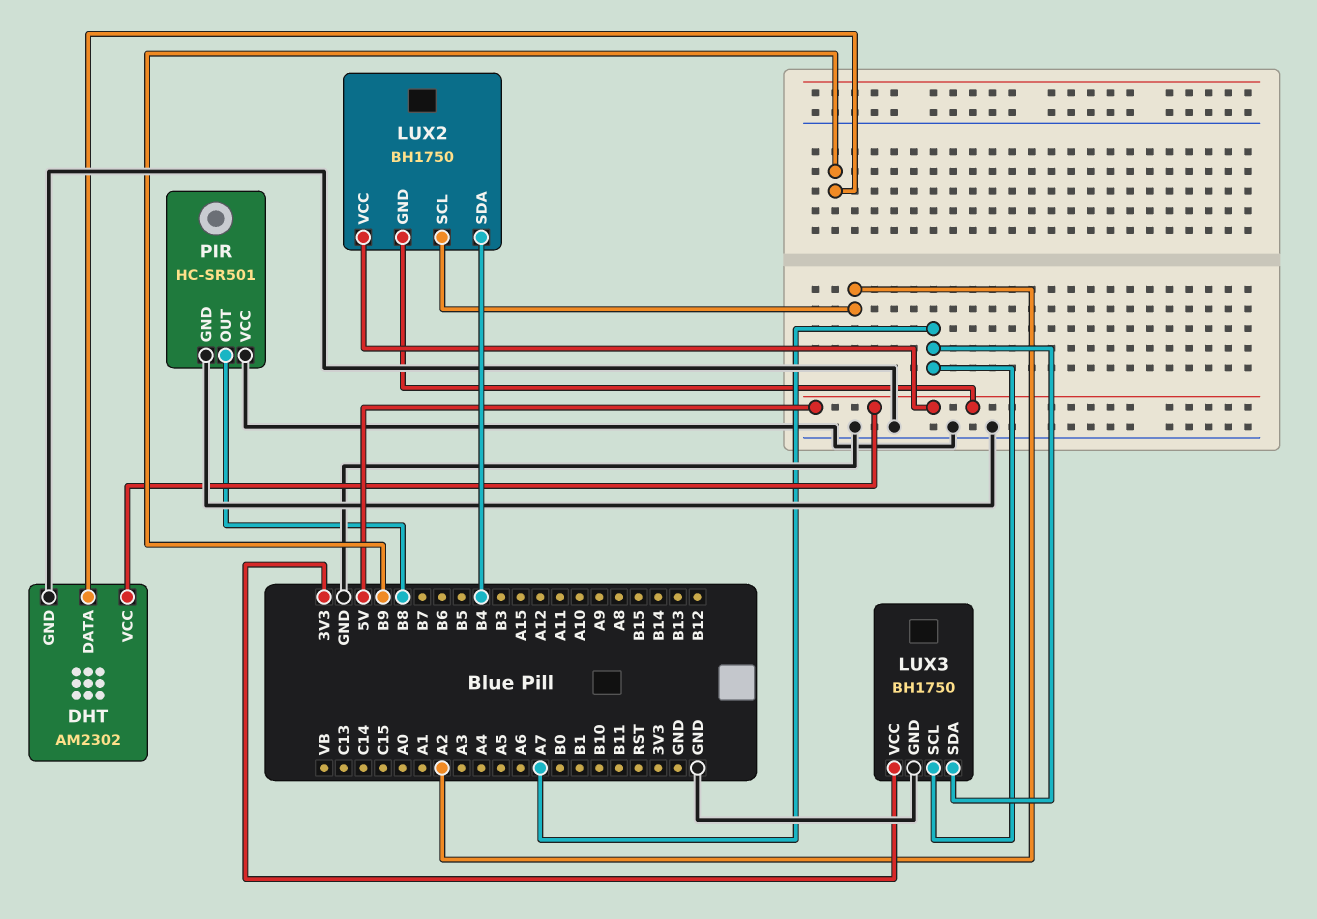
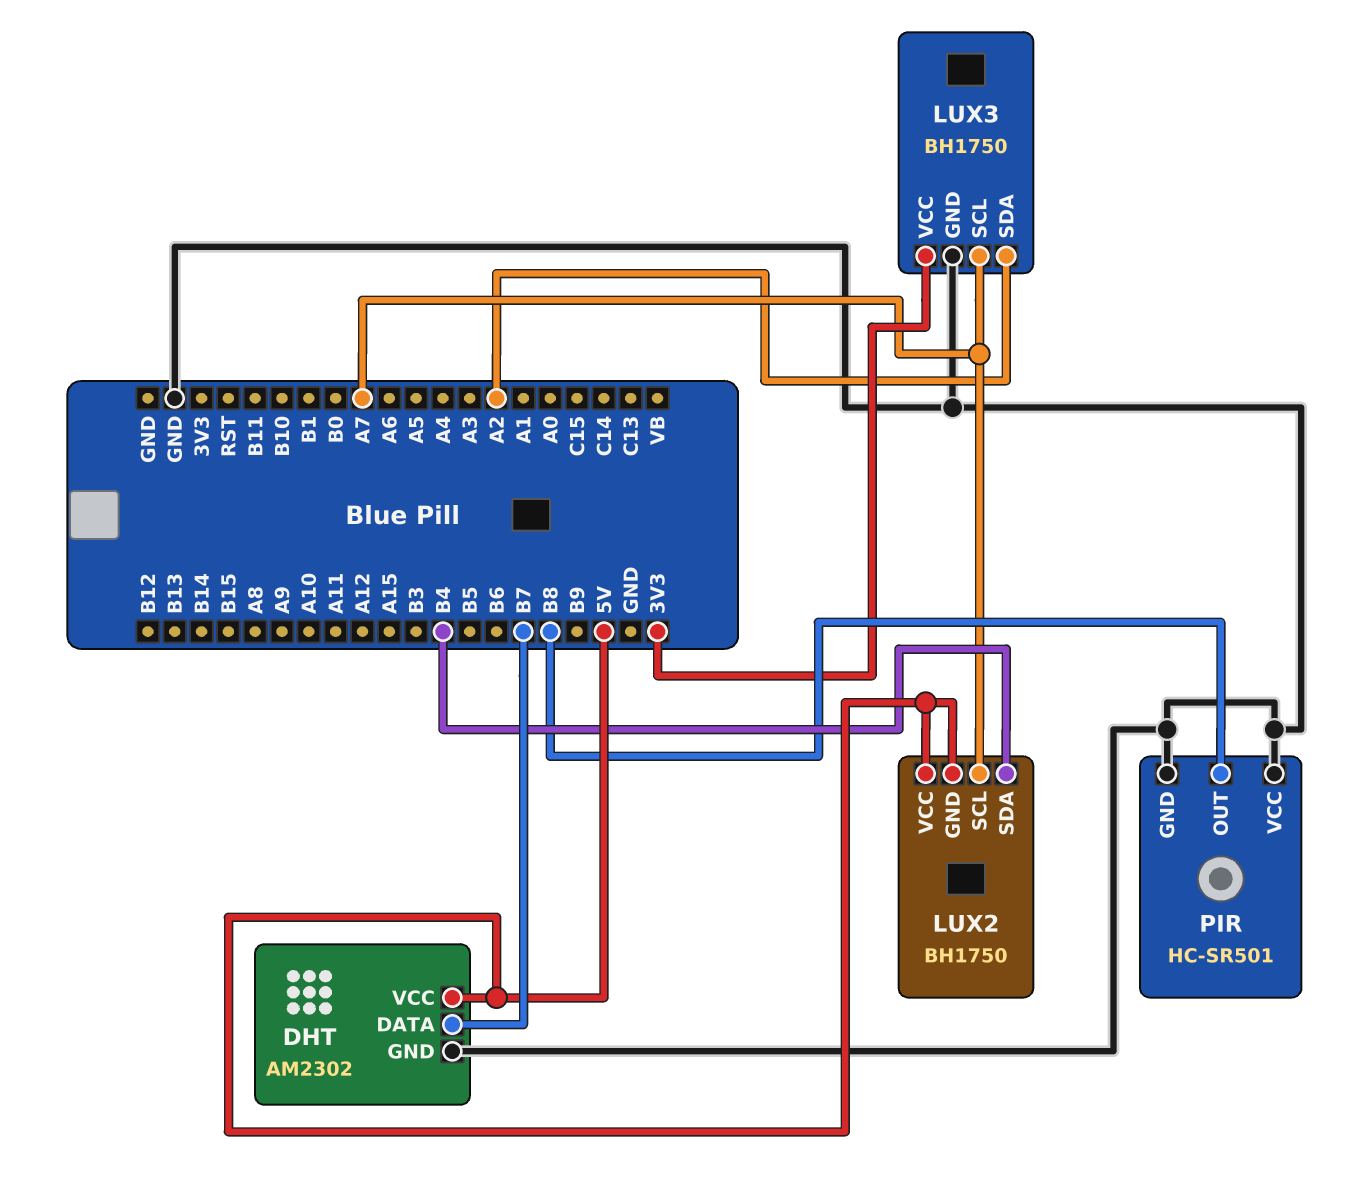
DHT pin DATA: B9 -> B7
LUX2 pin SCL: A2 -> A7
LUX3 pin SDA: A7 -> A2

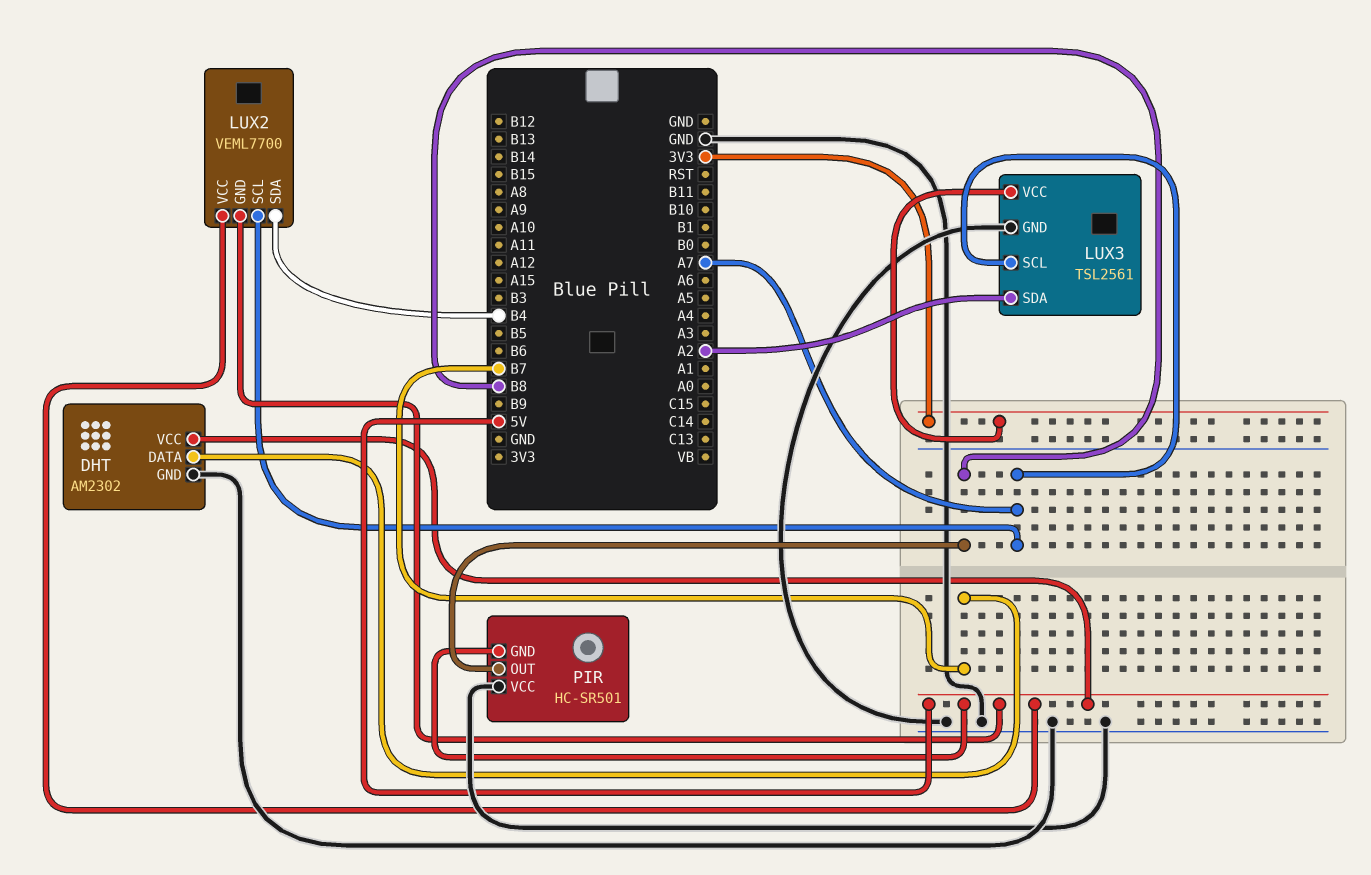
LUX2: BH1750 -> VEML7700
LUX3: BH1750 -> TSL2561
PIR pin GND: GND -> 5V

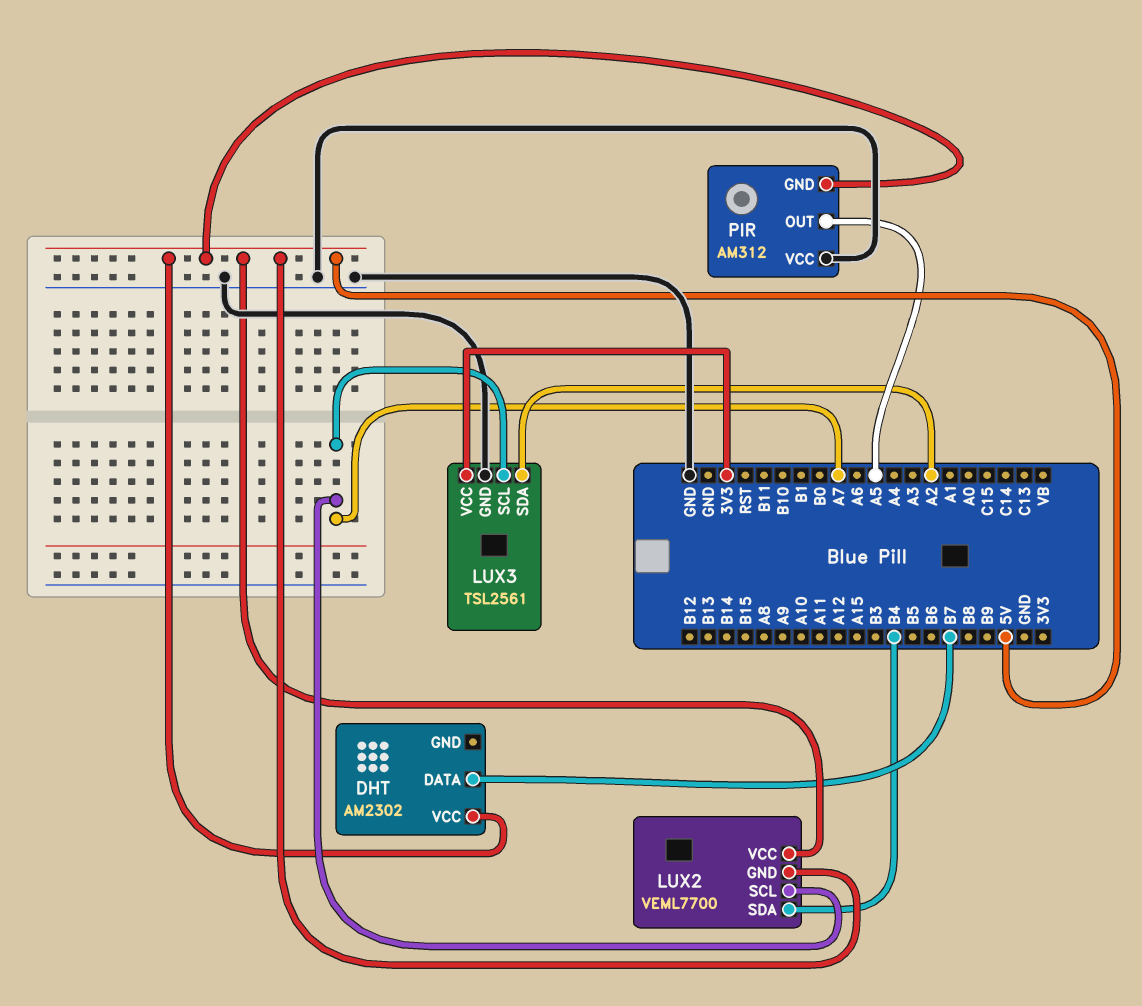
DHT pin GND: GND -> none
PIR: HC-SR501 -> AM312
PIR pin OUT: B8 -> A5

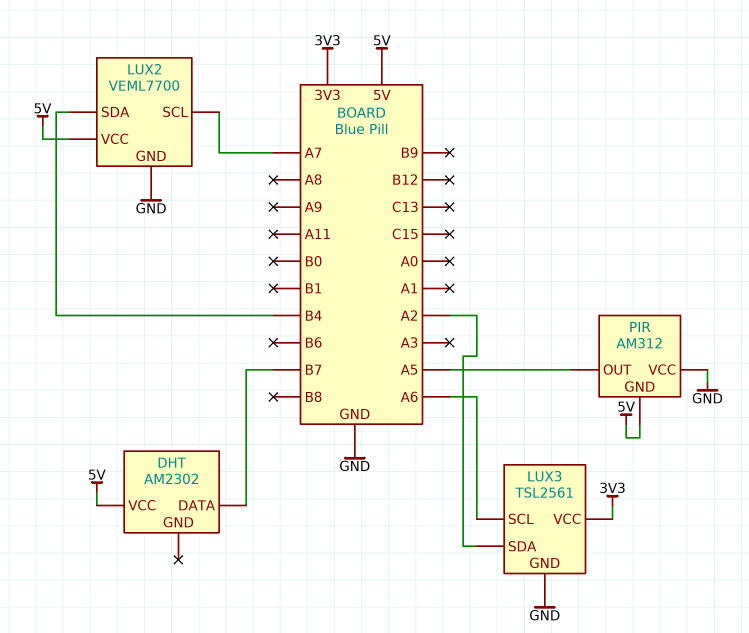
LUX2 pin GND: 5V -> GND
LUX3 pin SCL: A7 -> A6

